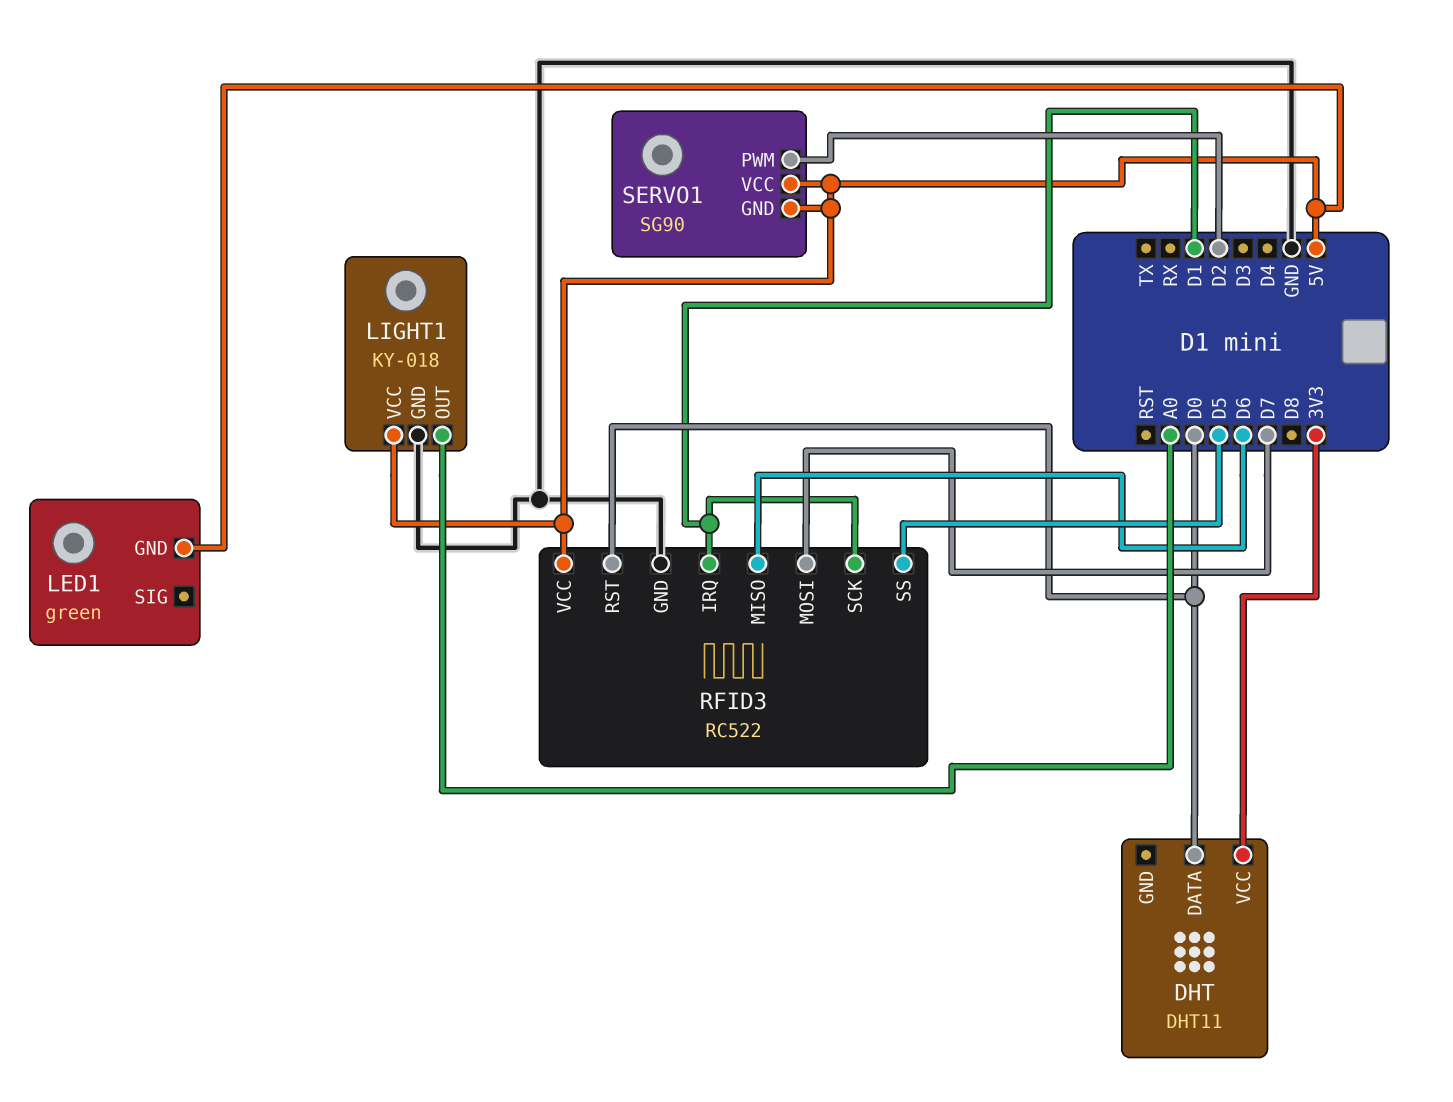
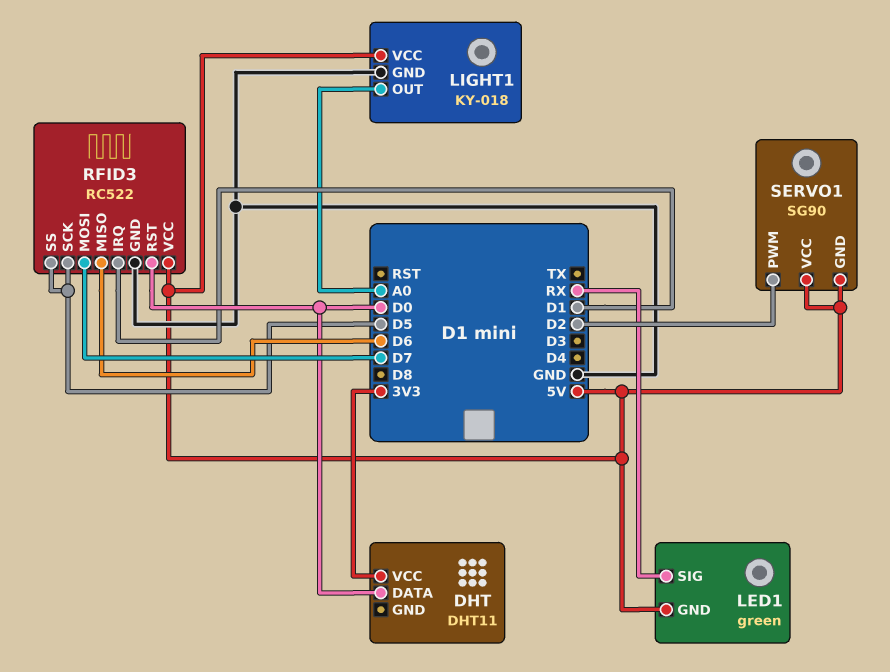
LED1 pin SIG: none -> RX
RFID3 pin SCK: D1 -> D5

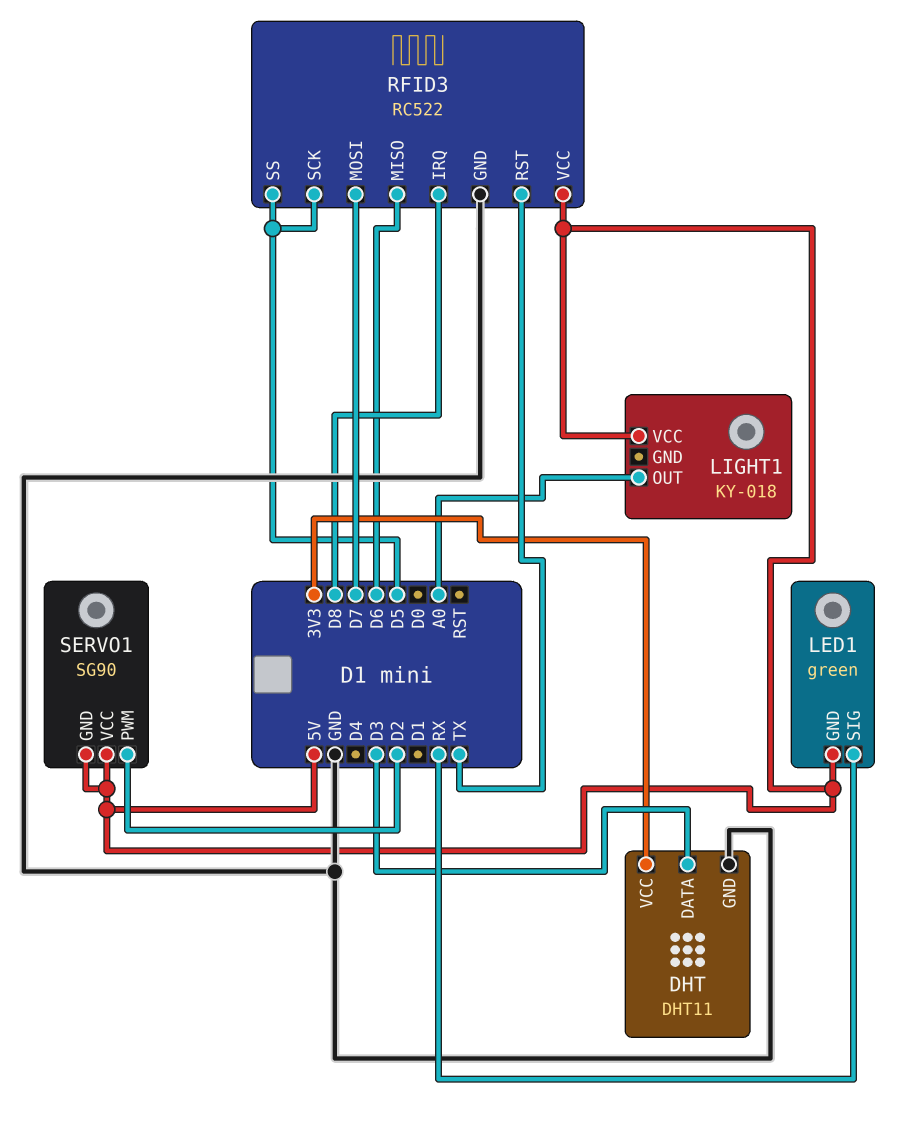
DHT pin DATA: D0 -> D3
DHT pin GND: none -> GND
LIGHT1 pin GND: GND -> none
RFID3 pin IRQ: D1 -> D8
RFID3 pin RST: D0 -> TX

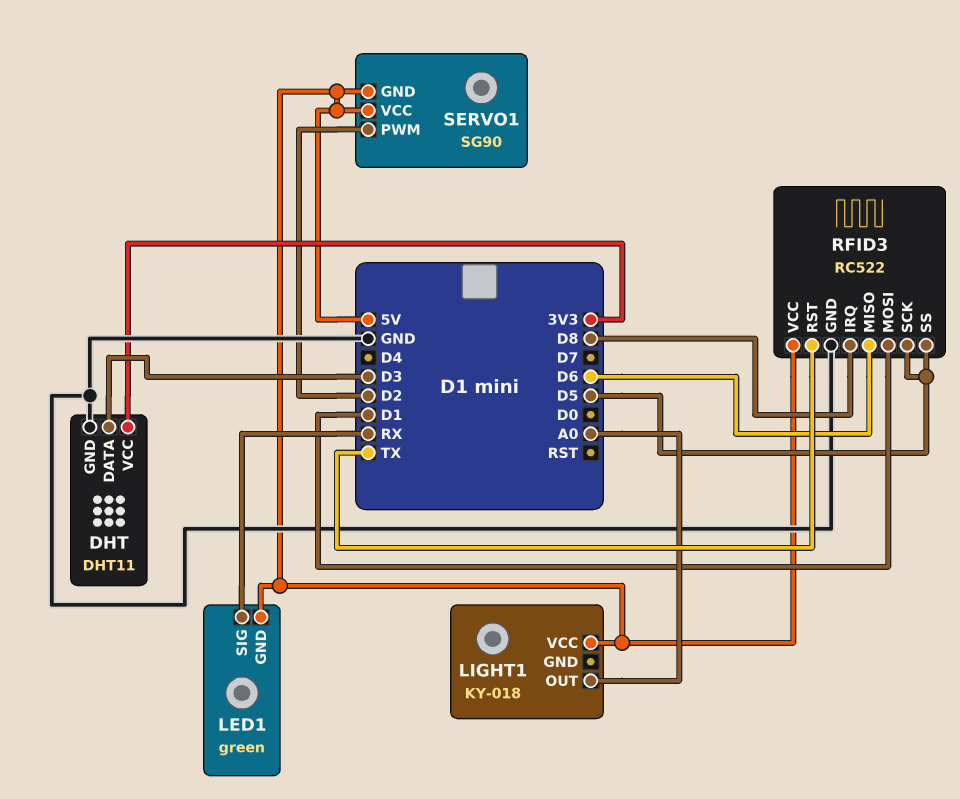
RFID3 pin MOSI: D7 -> D1

